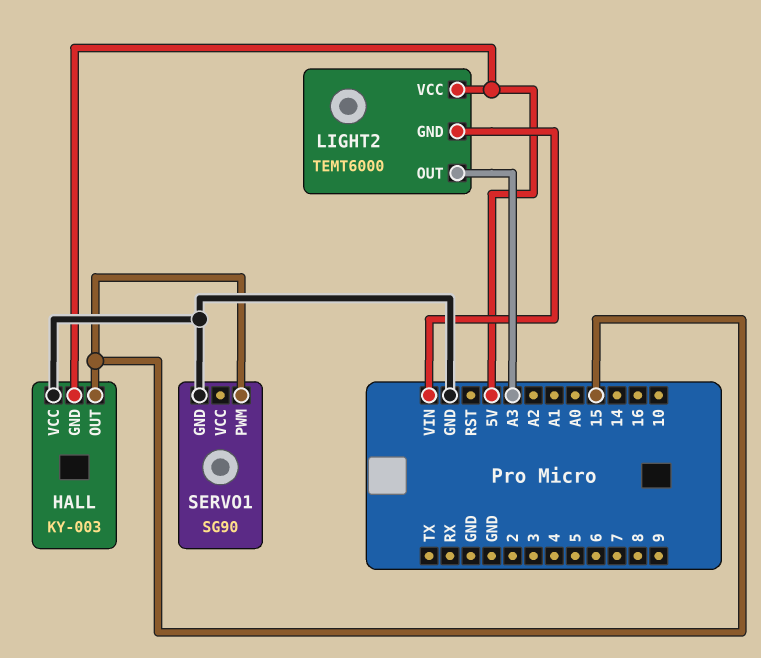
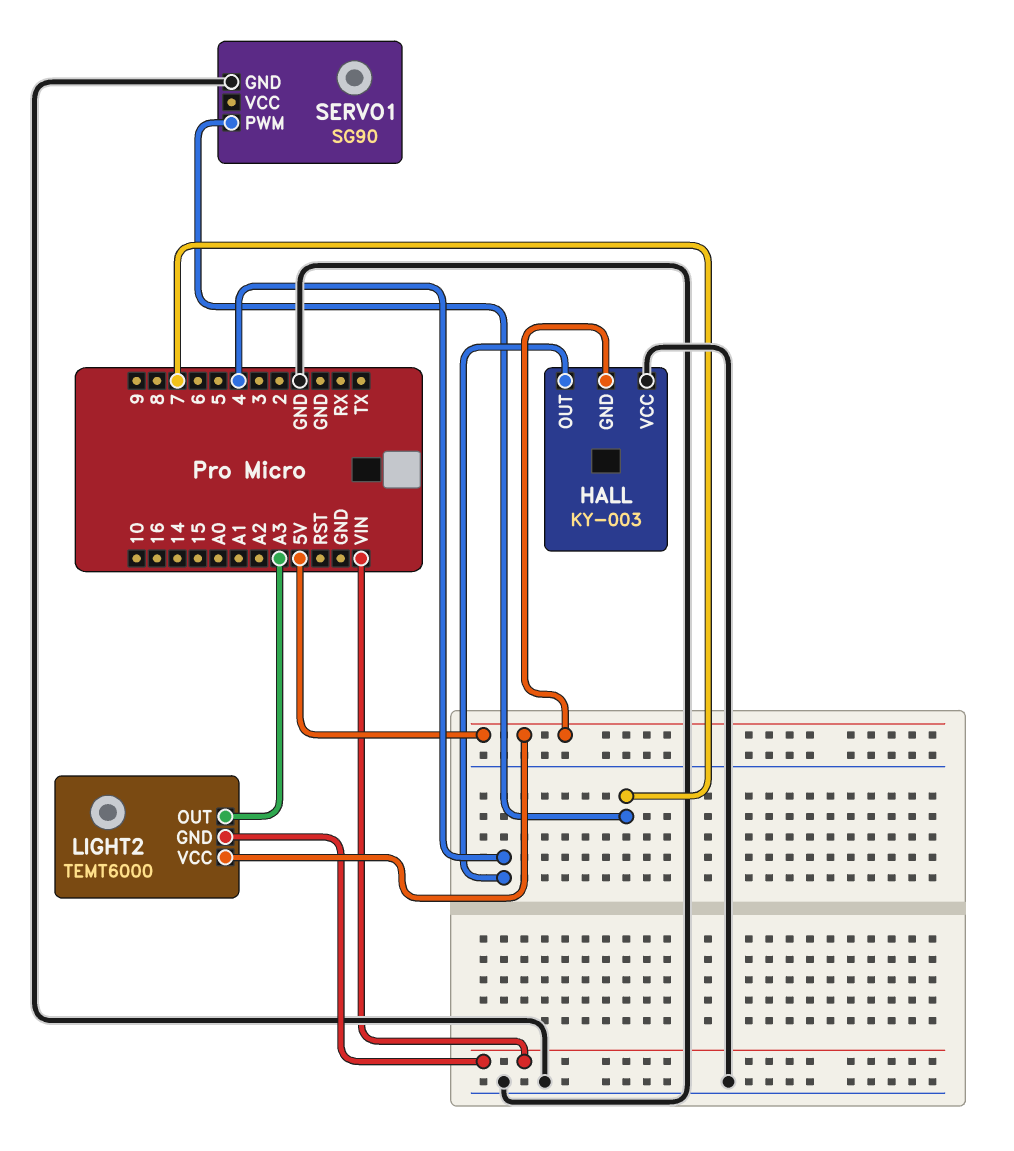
HALL pin OUT: 15 -> 4
SERVO1 pin PWM: 15 -> 7

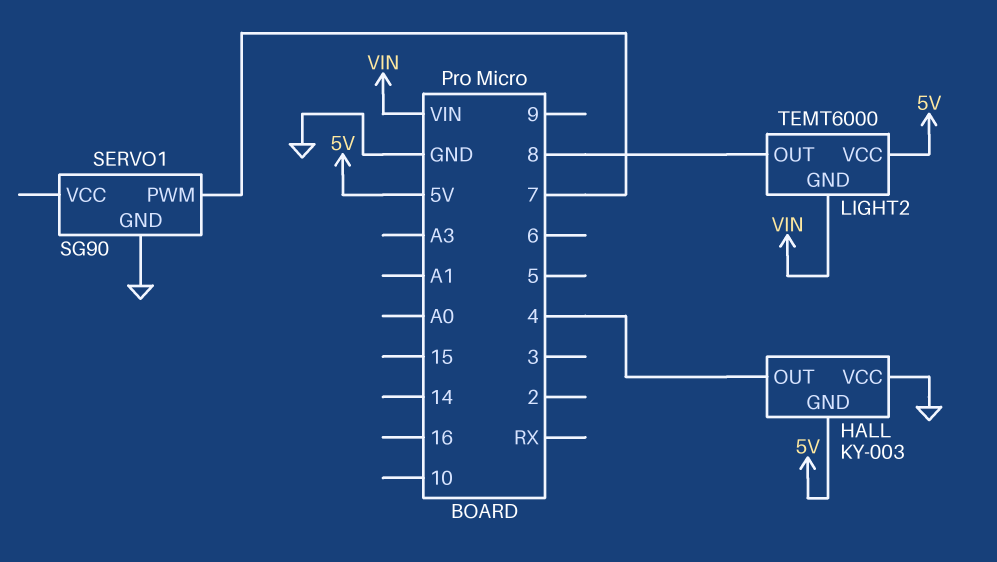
LIGHT2 pin OUT: A3 -> 8

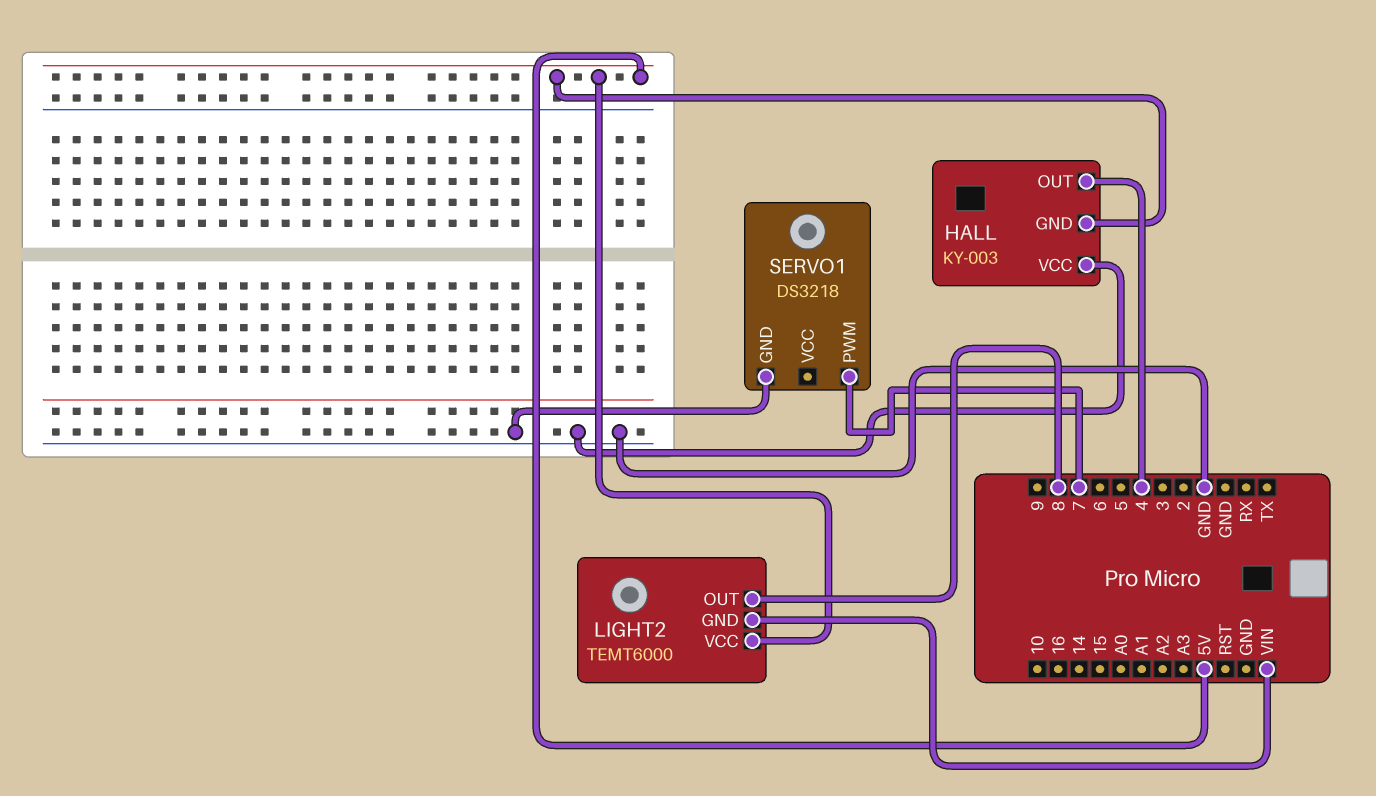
SERVO1: SG90 -> DS3218

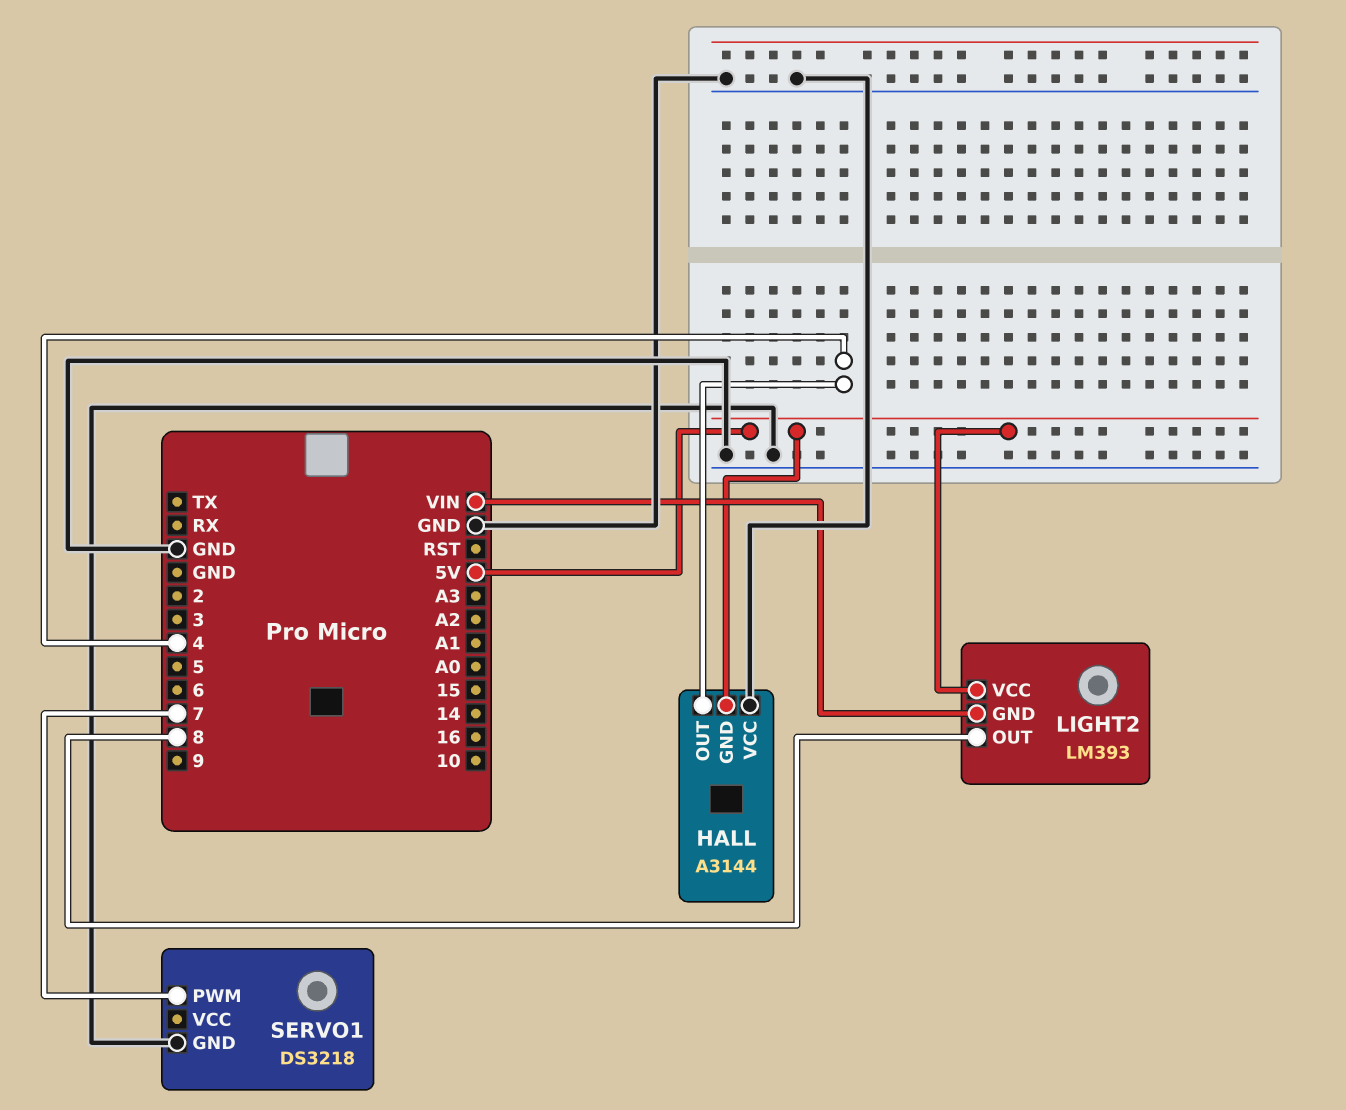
HALL: KY-003 -> A3144
LIGHT2: TEMT6000 -> LM393

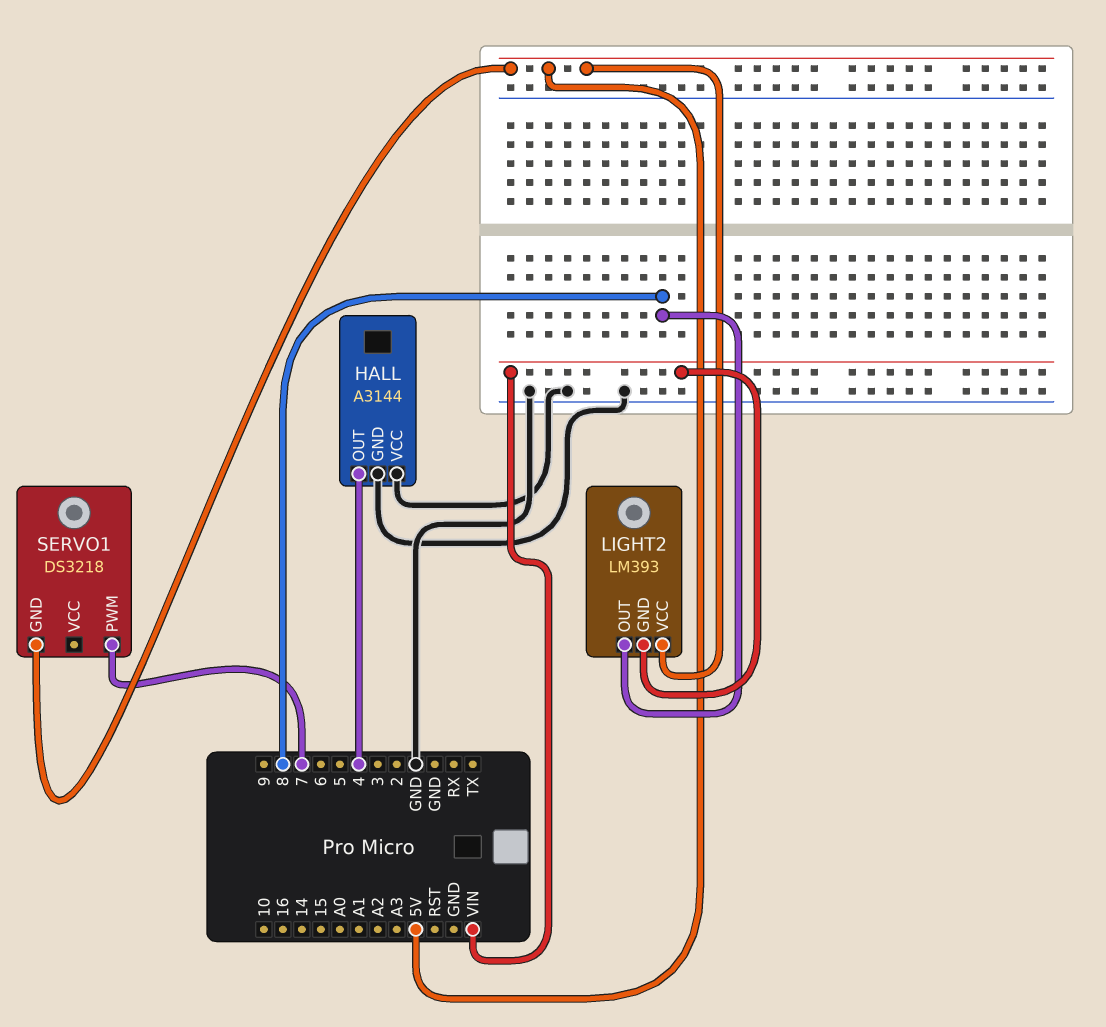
HALL pin GND: 5V -> GND
SERVO1 pin GND: GND -> 5V

